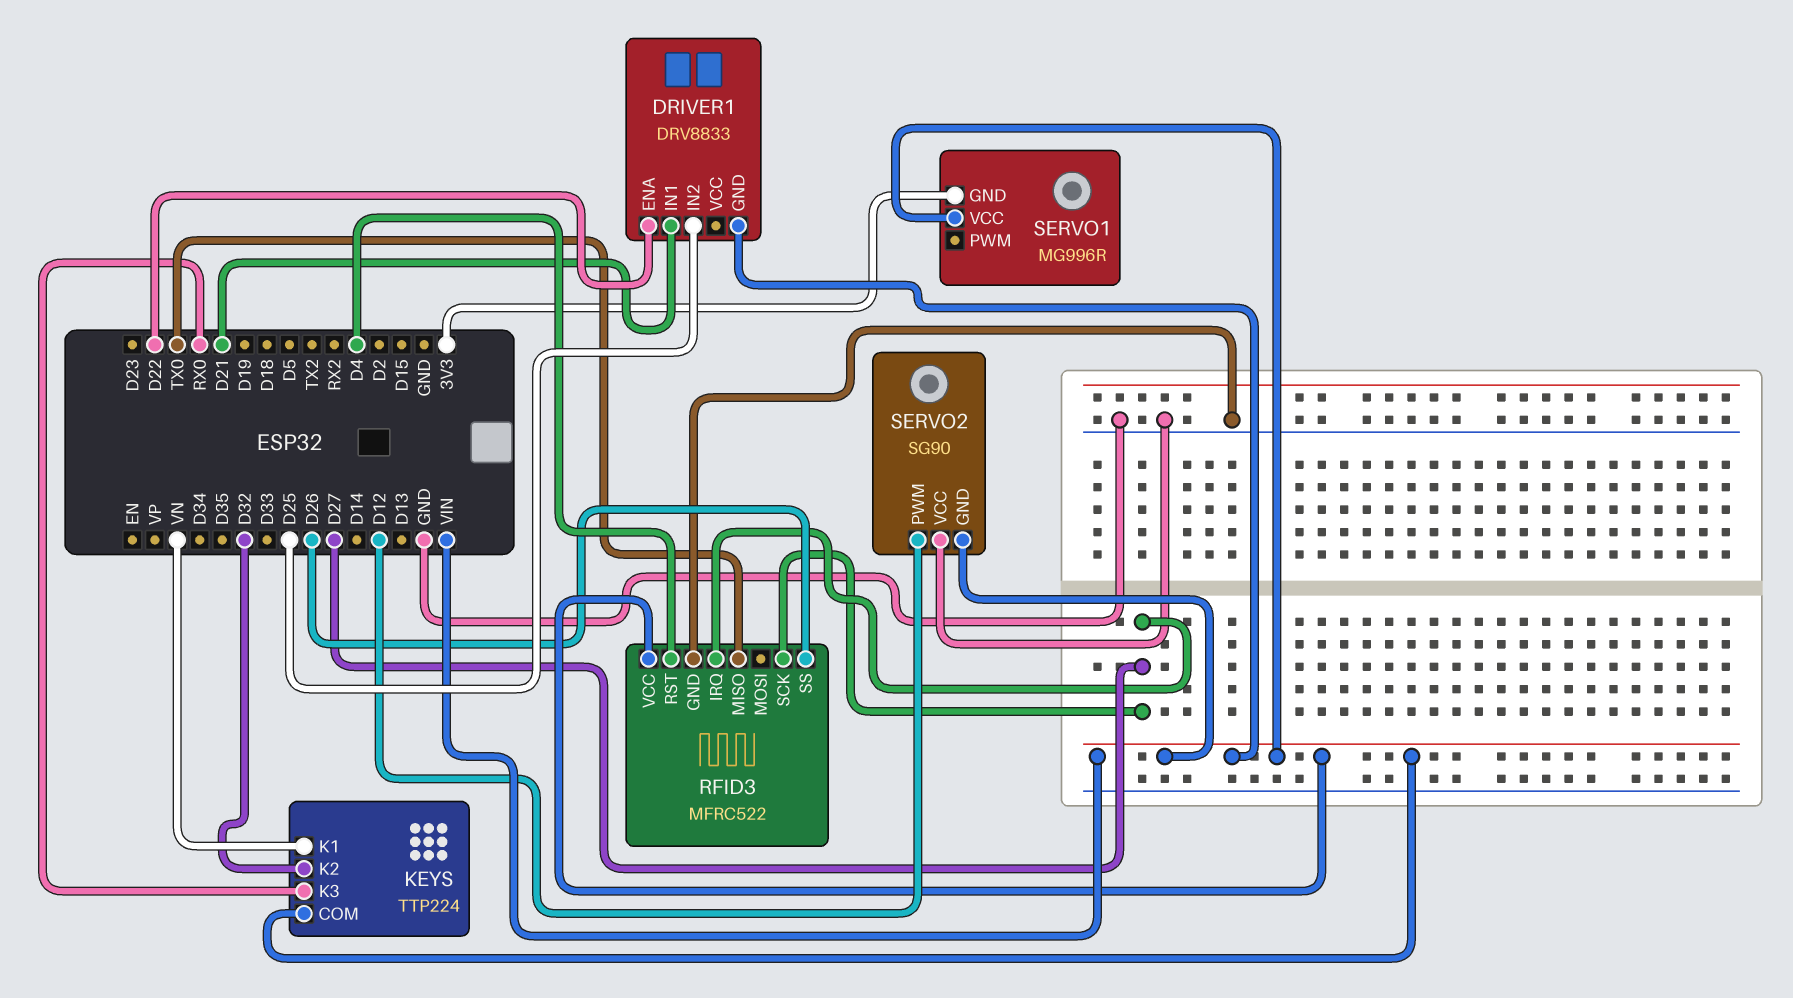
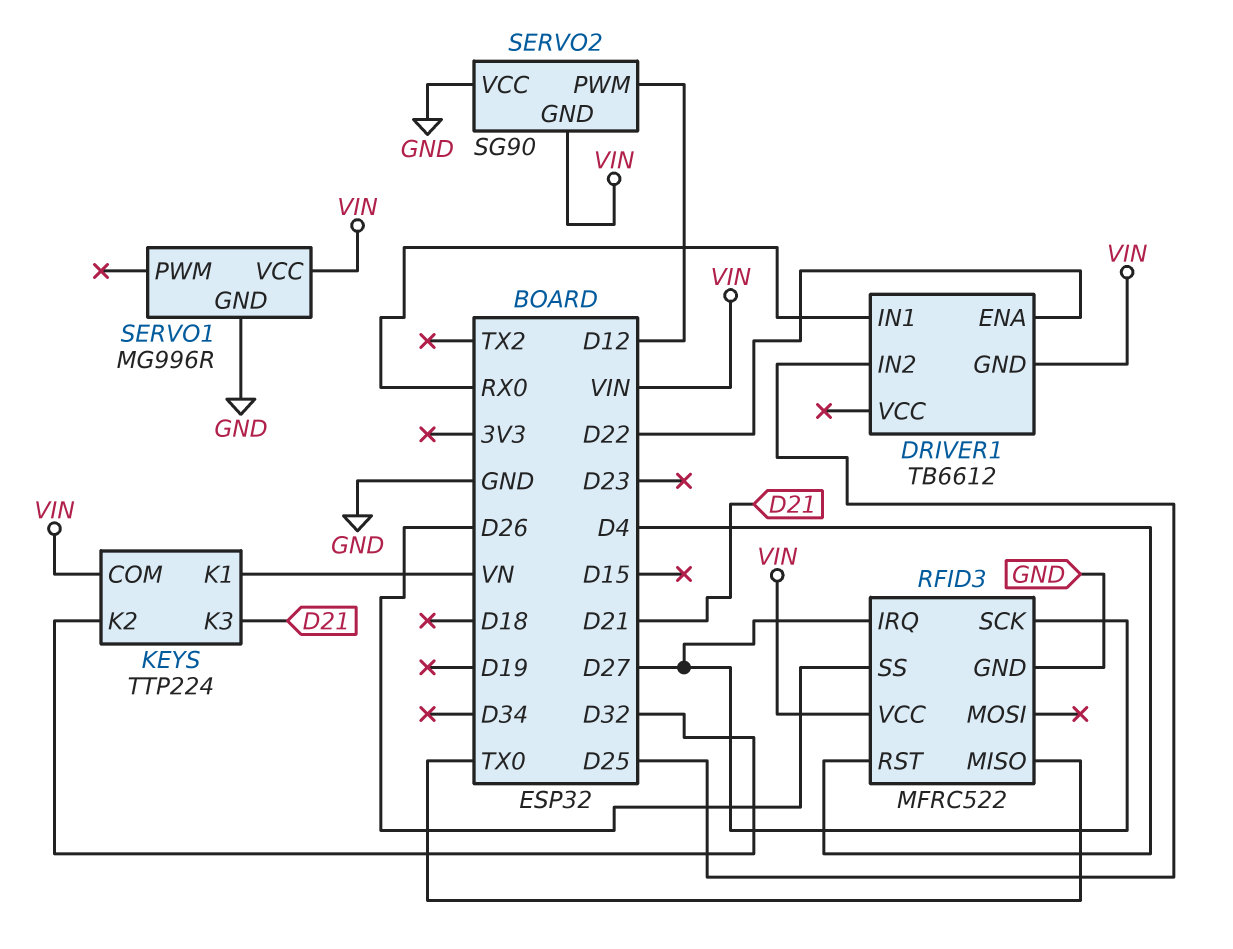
DRIVER1: DRV8833 -> TB6612
DRIVER1 pin IN1: D21 -> RX0
KEYS pin K3: RX0 -> D21
SERVO1 pin GND: 3V3 -> GND

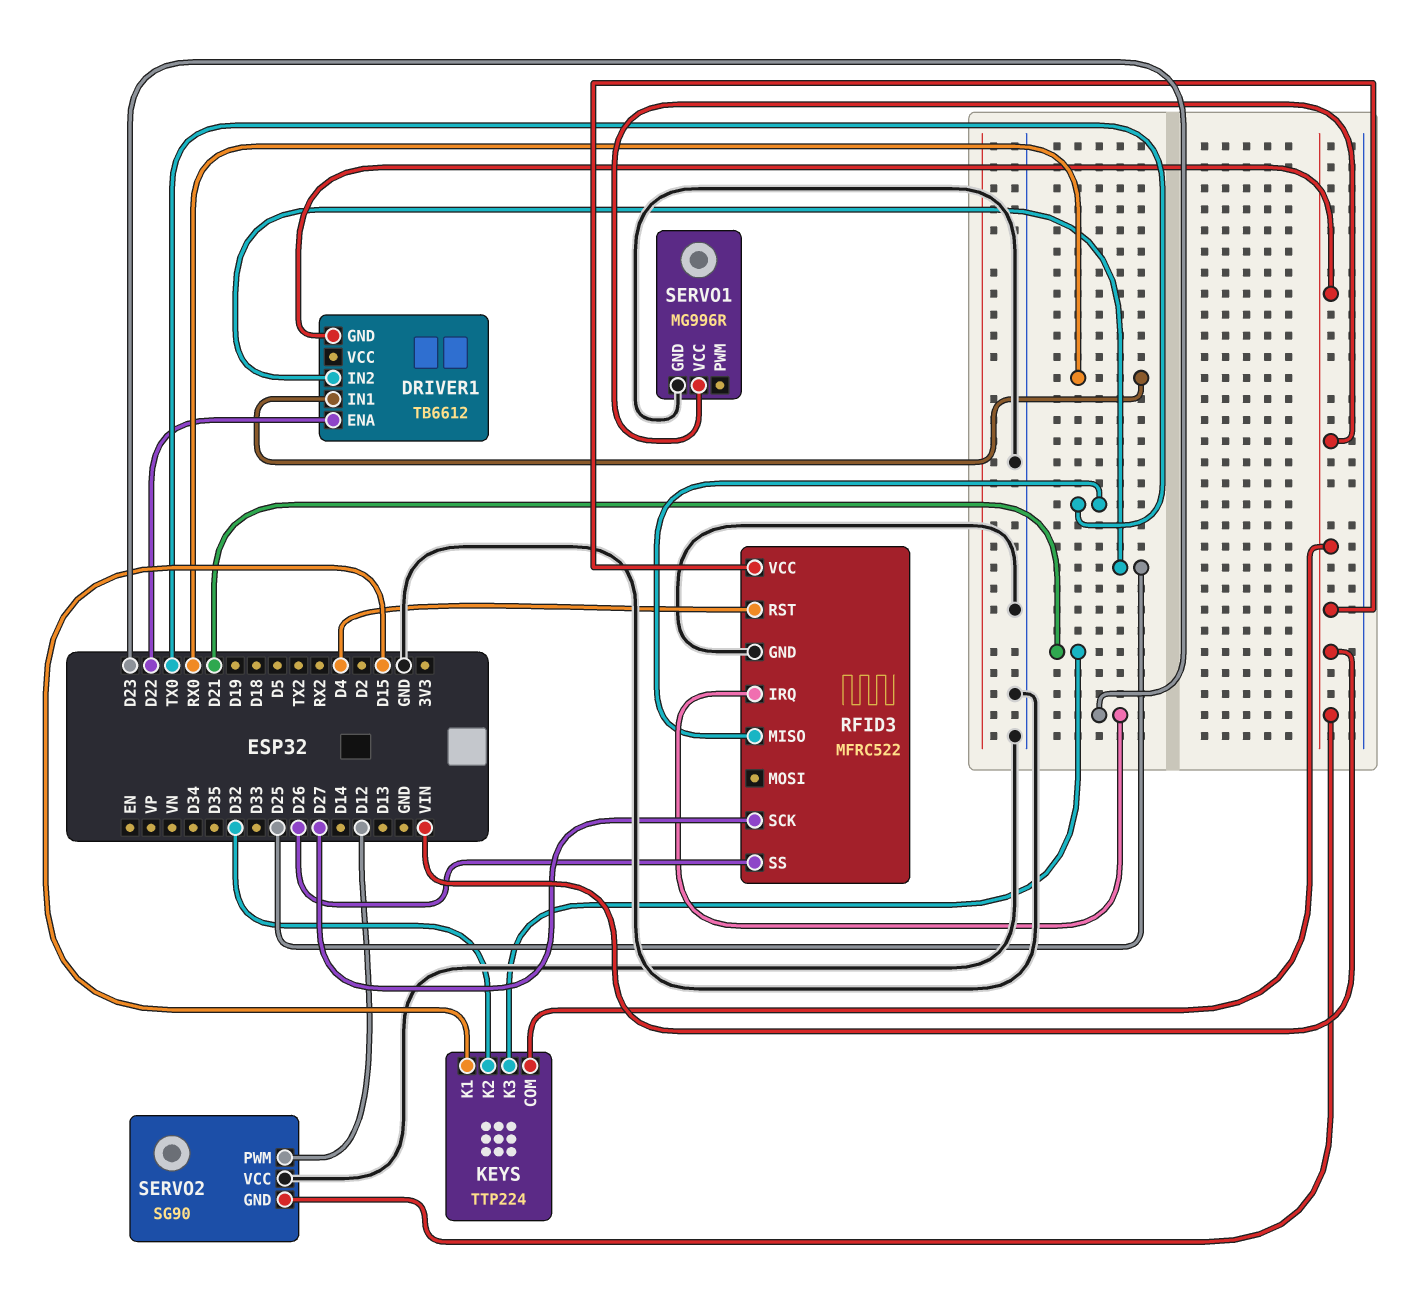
KEYS pin K1: VN -> D15
RFID3 pin IRQ: D27 -> D23

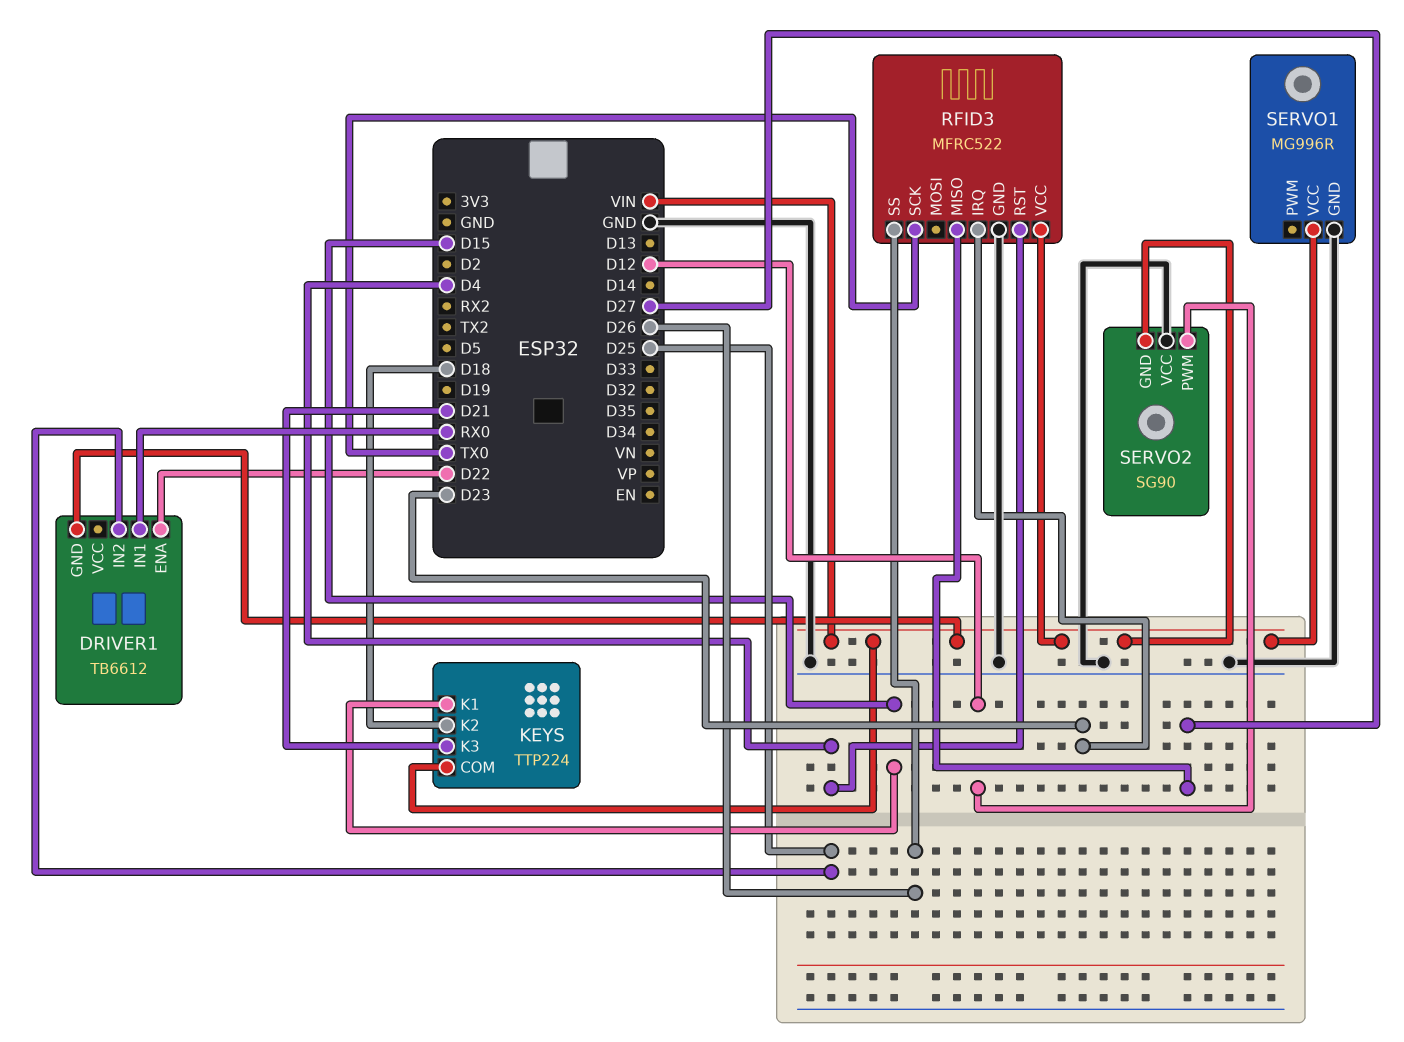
KEYS pin K2: D32 -> D18
RFID3 pin MISO: TX0 -> D27
RFID3 pin SCK: D27 -> TX0

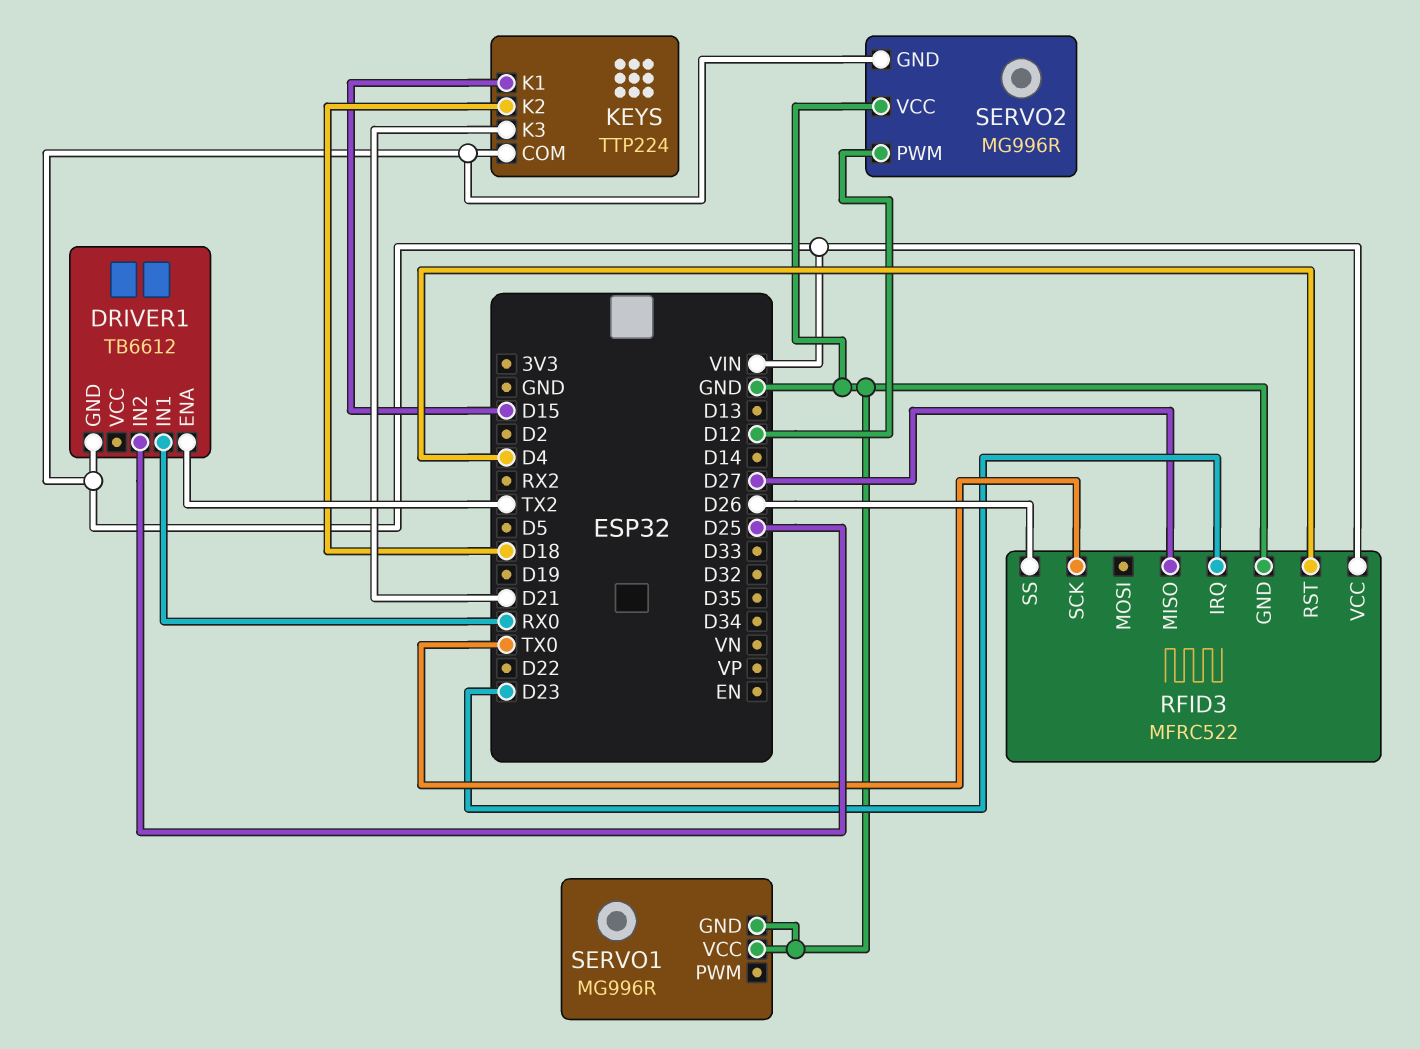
DRIVER1 pin ENA: D22 -> TX2
SERVO1 pin VCC: VIN -> GND
SERVO2: SG90 -> MG996R

